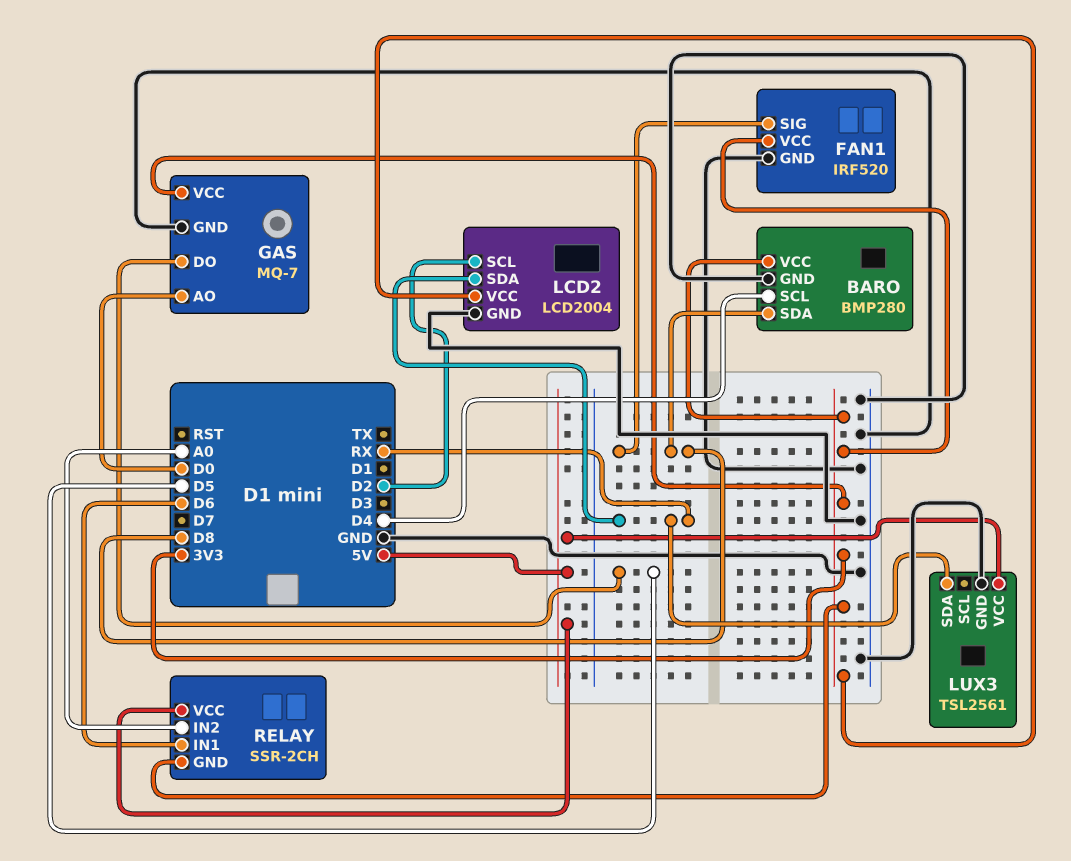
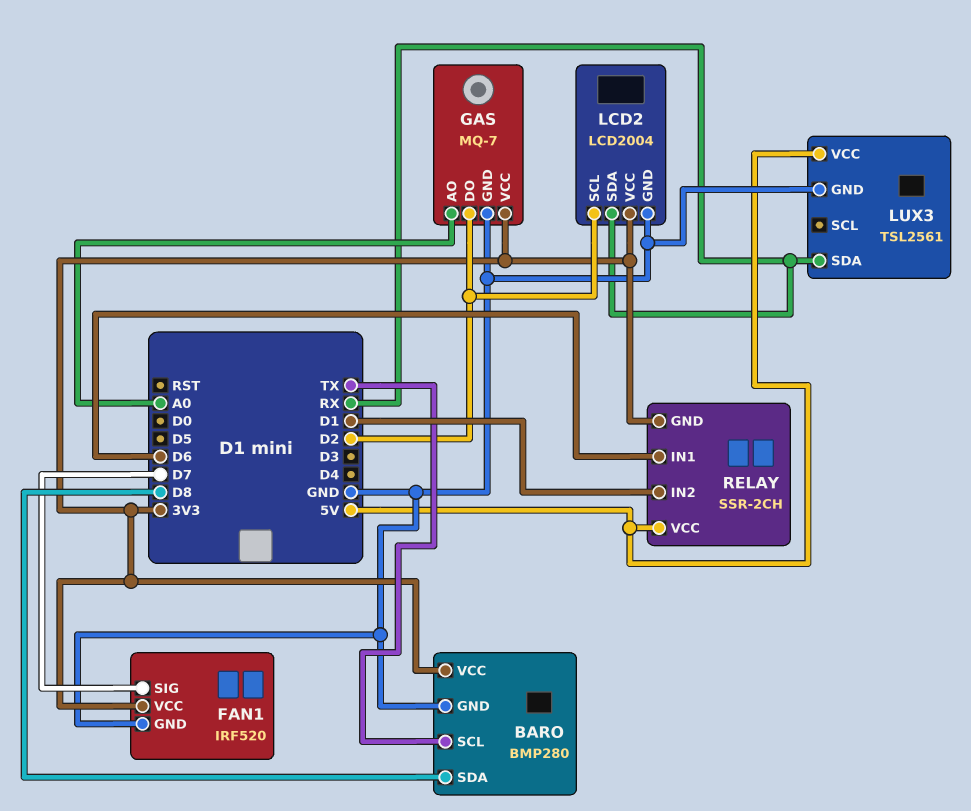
BARO pin SCL: D4 -> TX
FAN1 pin SIG: D8 -> D7
GAS pin AO: D0 -> A0
GAS pin DO: D5 -> D2
RELAY pin IN2: A0 -> D1

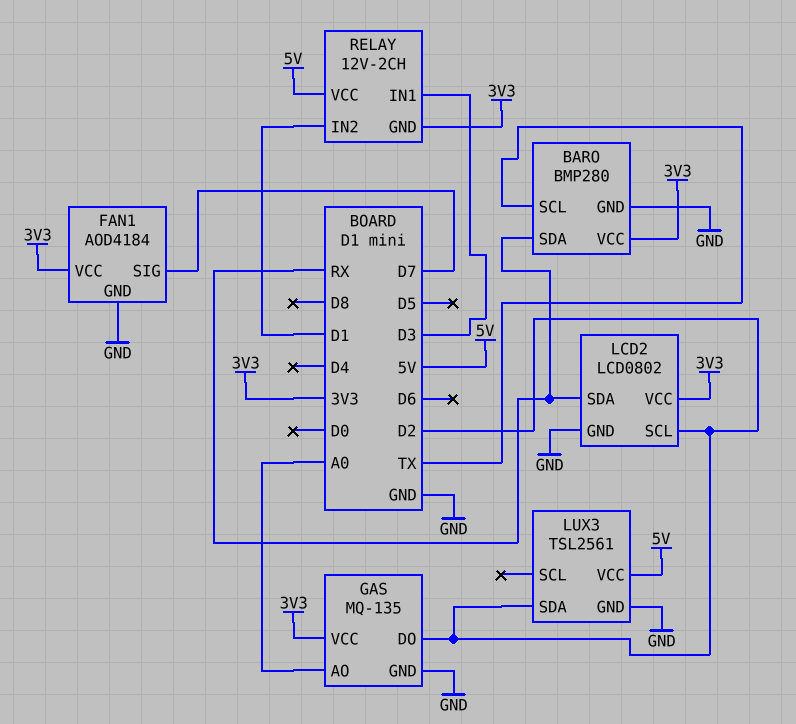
BARO pin SDA: D8 -> RX
FAN1: IRF520 -> AOD4184
GAS: MQ-7 -> MQ-135
LCD2: LCD2004 -> LCD0802
LUX3 pin SDA: RX -> D2
RELAY: SSR-2CH -> 12V-2CH
RELAY pin IN1: D6 -> D3

